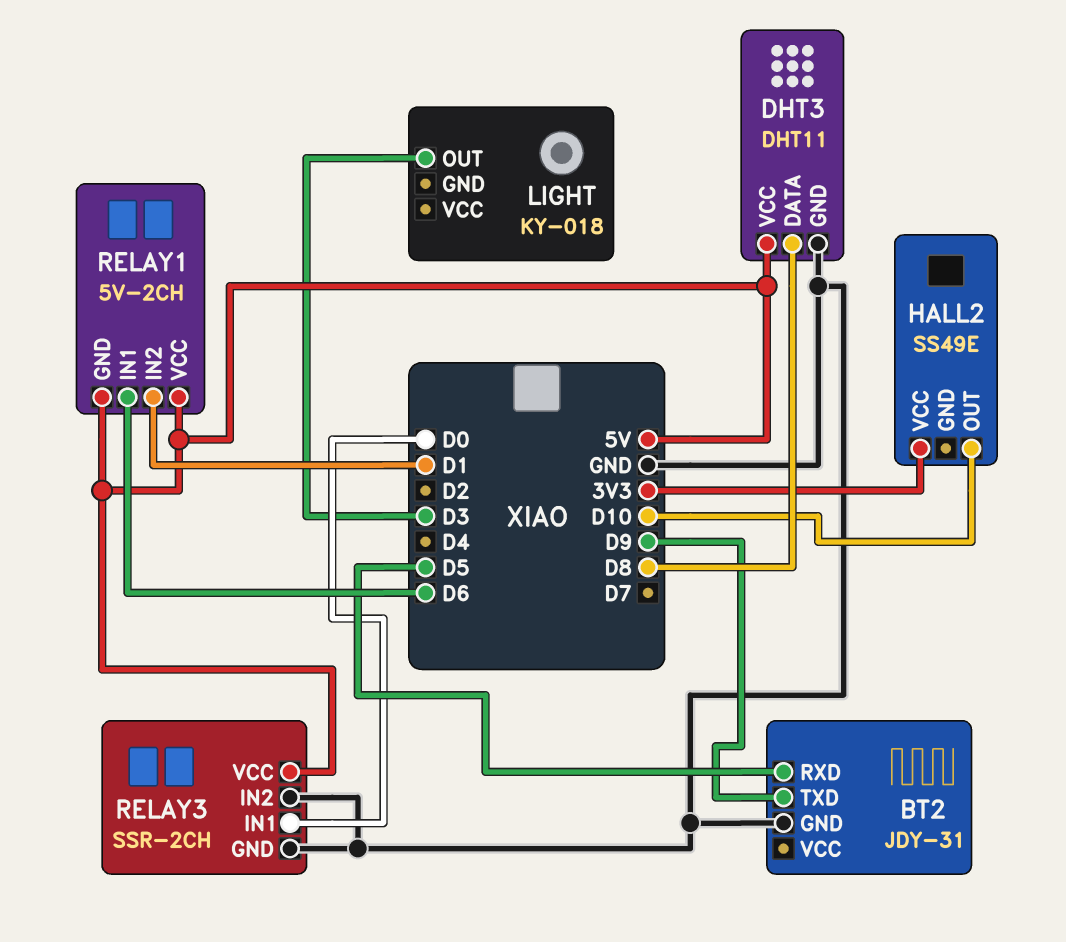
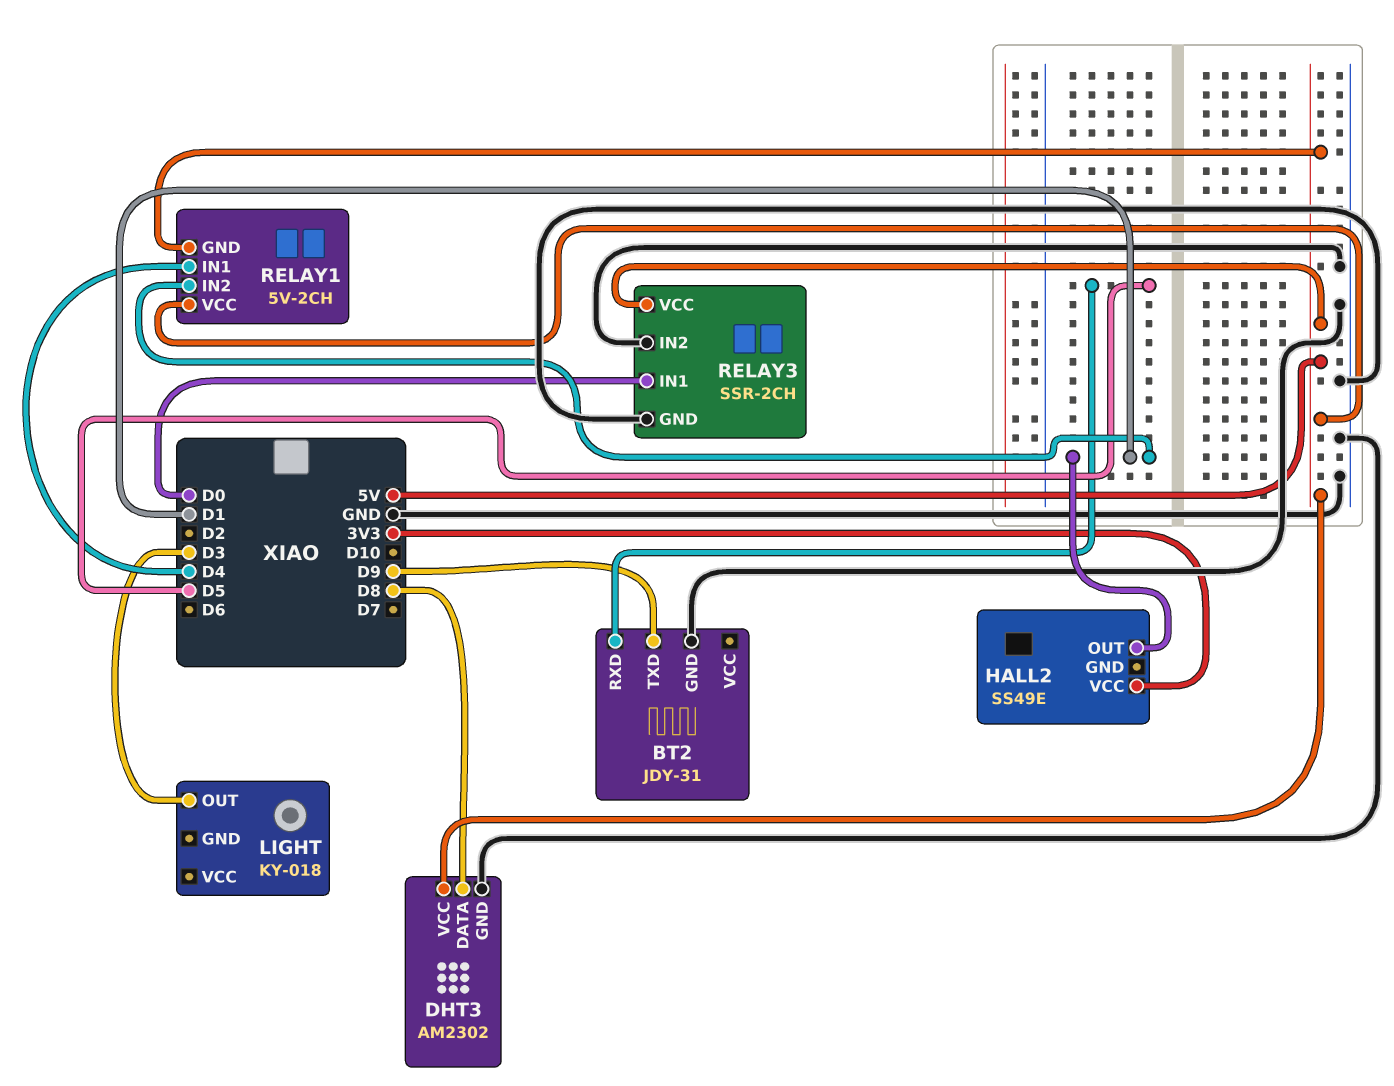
DHT3: DHT11 -> AM2302
HALL2 pin OUT: D10 -> D1
RELAY1 pin IN1: D6 -> D4

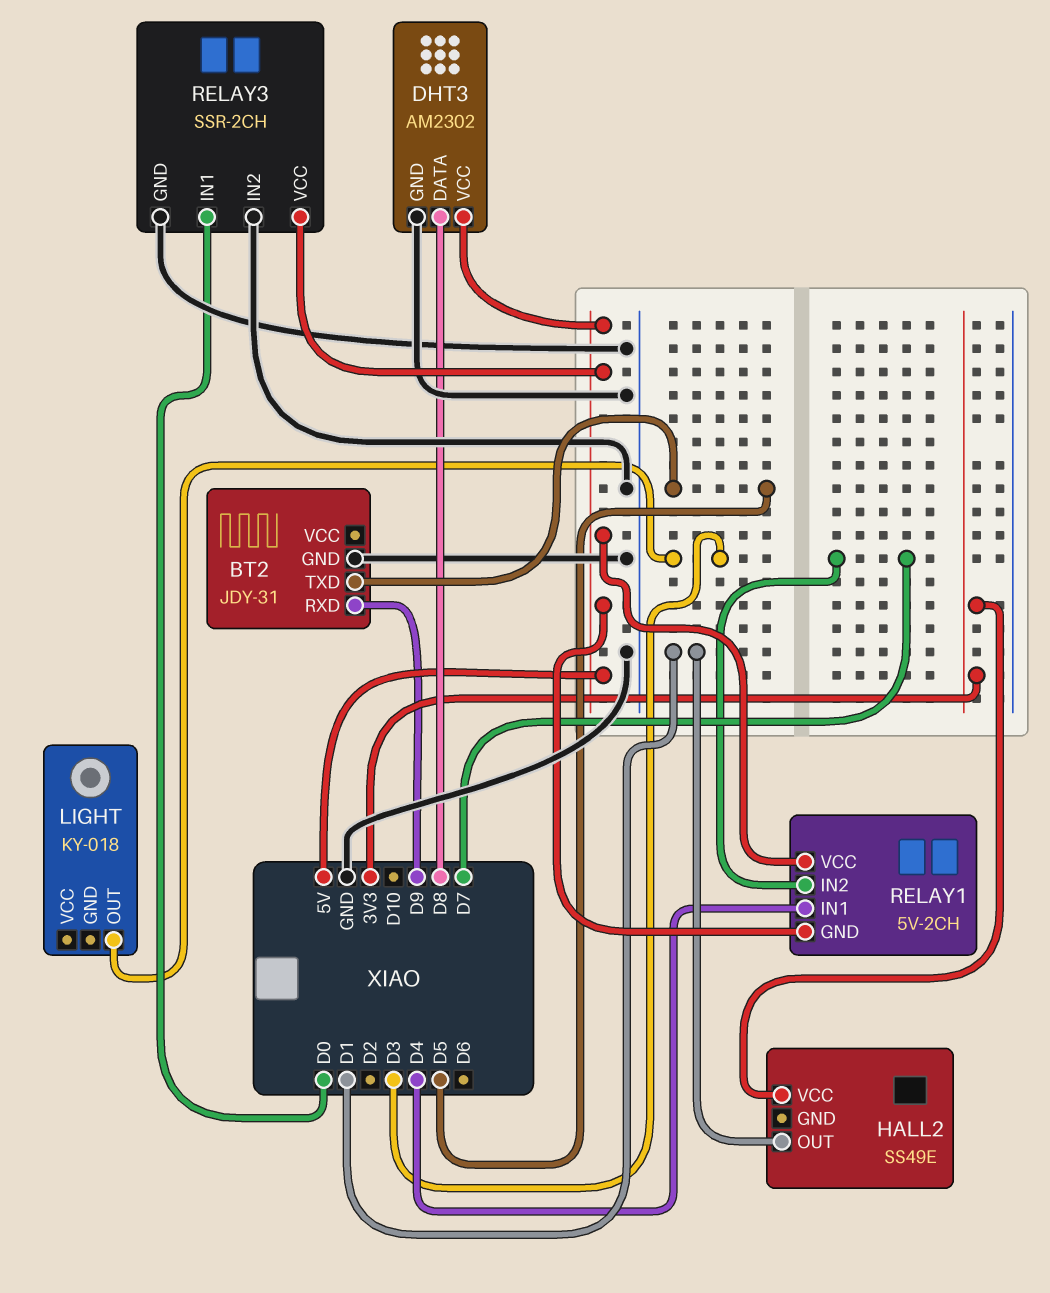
BT2 pin RXD: D5 -> D9
BT2 pin TXD: D9 -> D5
RELAY1 pin IN2: D1 -> D7

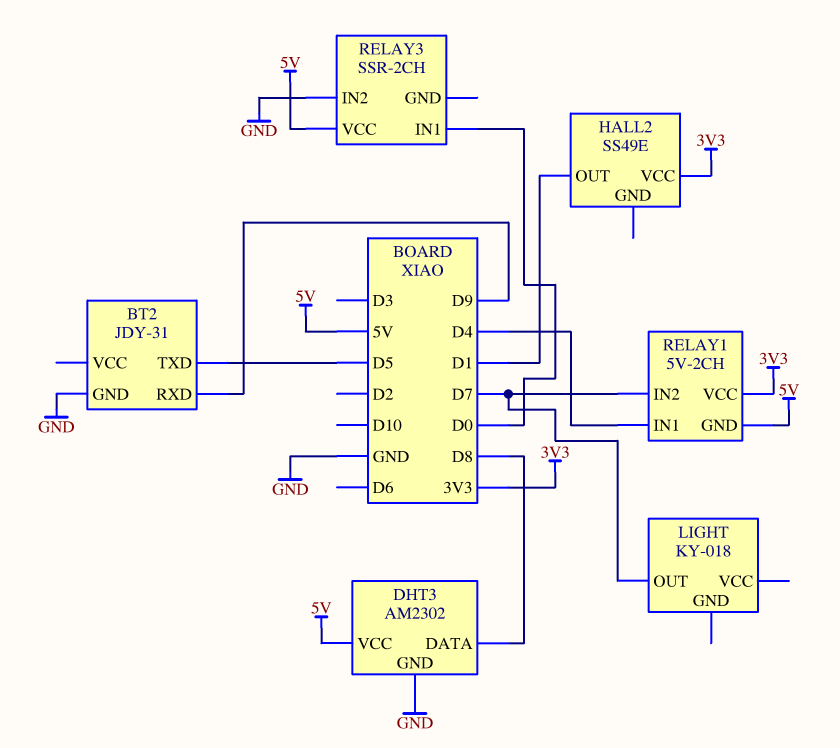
LIGHT pin OUT: D3 -> D7
RELAY1 pin VCC: 5V -> 3V3
RELAY3 pin GND: GND -> none

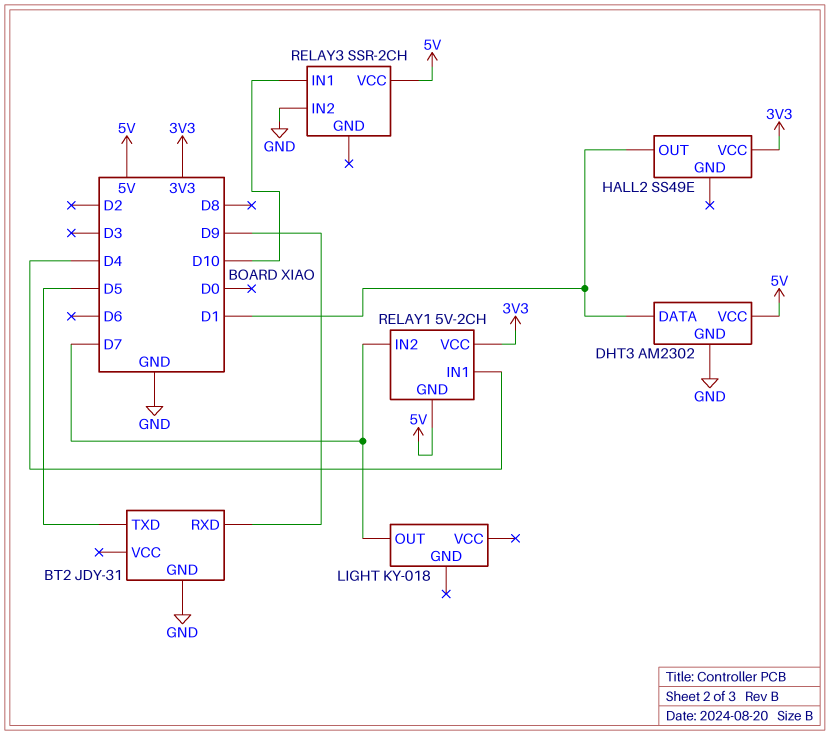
DHT3 pin DATA: D8 -> D1
RELAY3 pin IN1: D0 -> D10

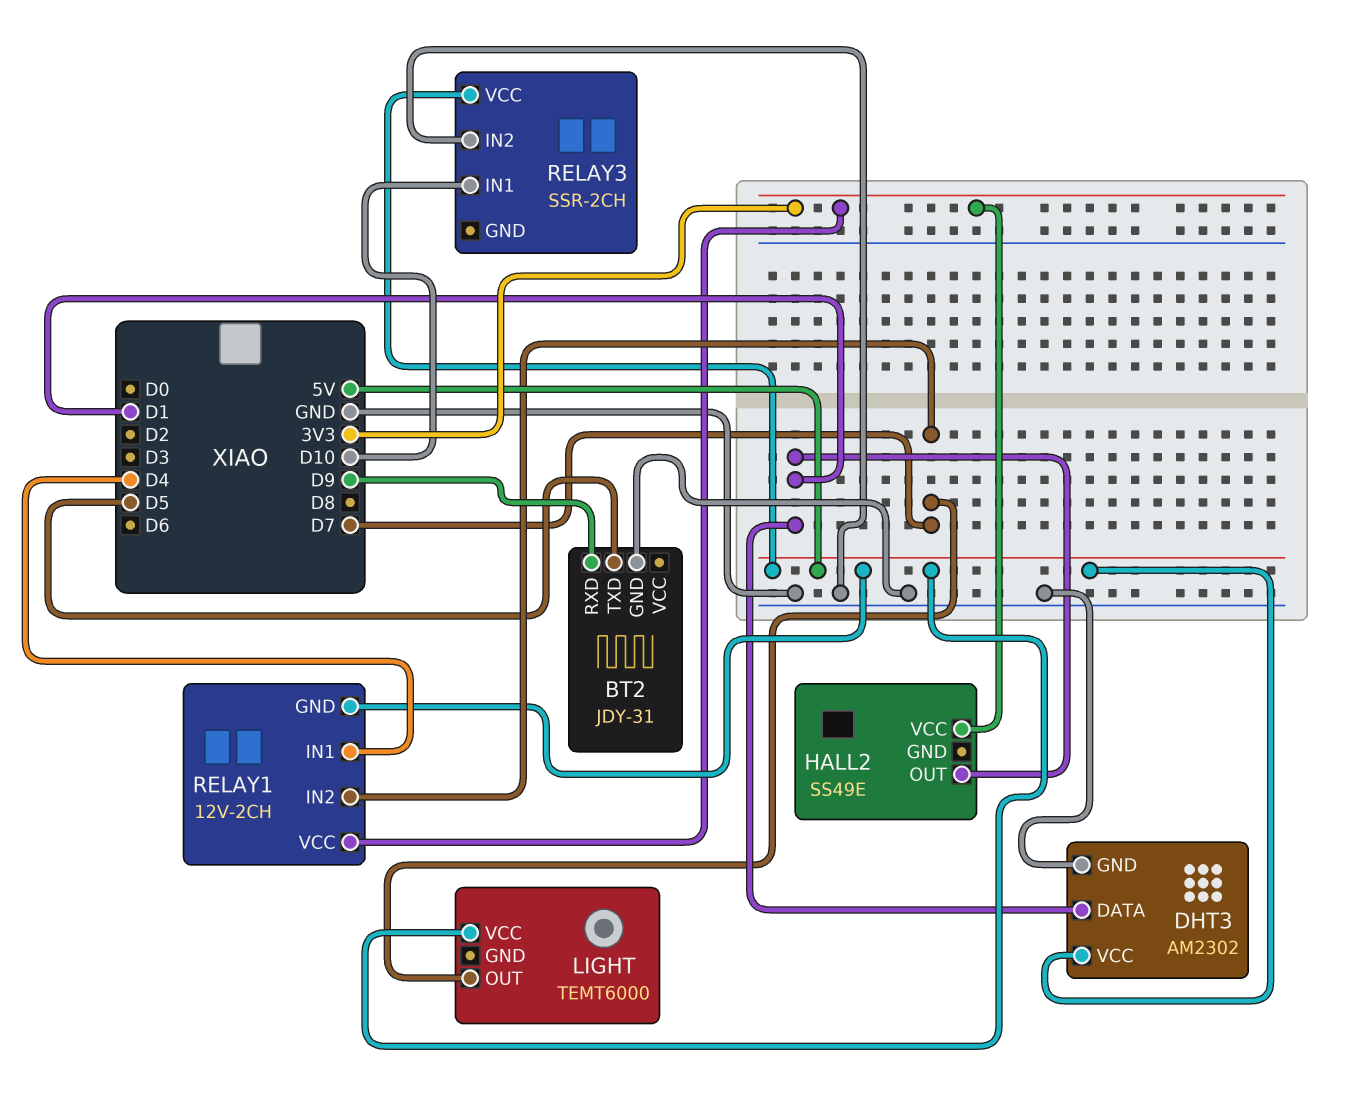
LIGHT: KY-018 -> TEMT6000
LIGHT pin VCC: none -> 5V
RELAY1: 5V-2CH -> 12V-2CH

